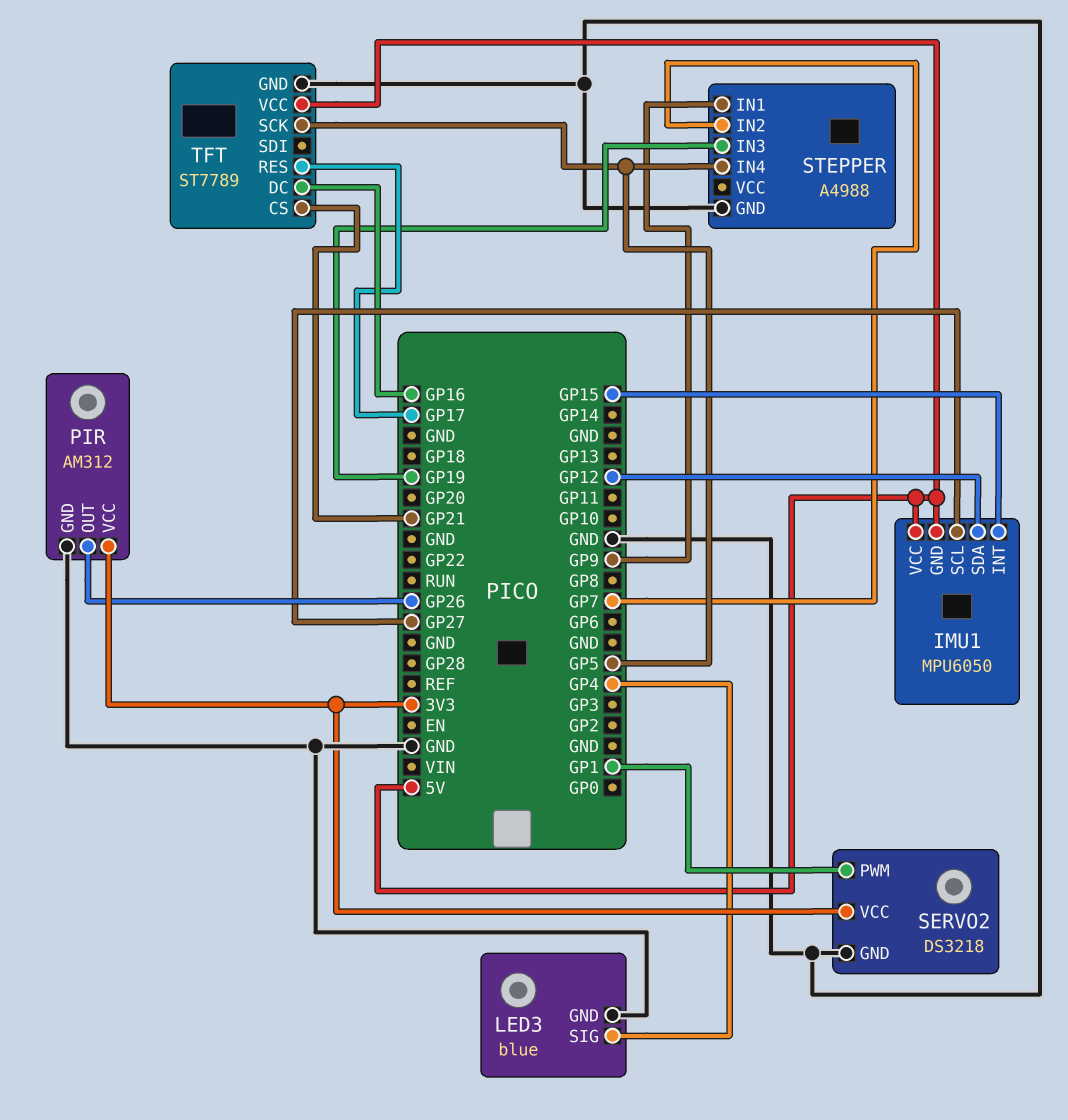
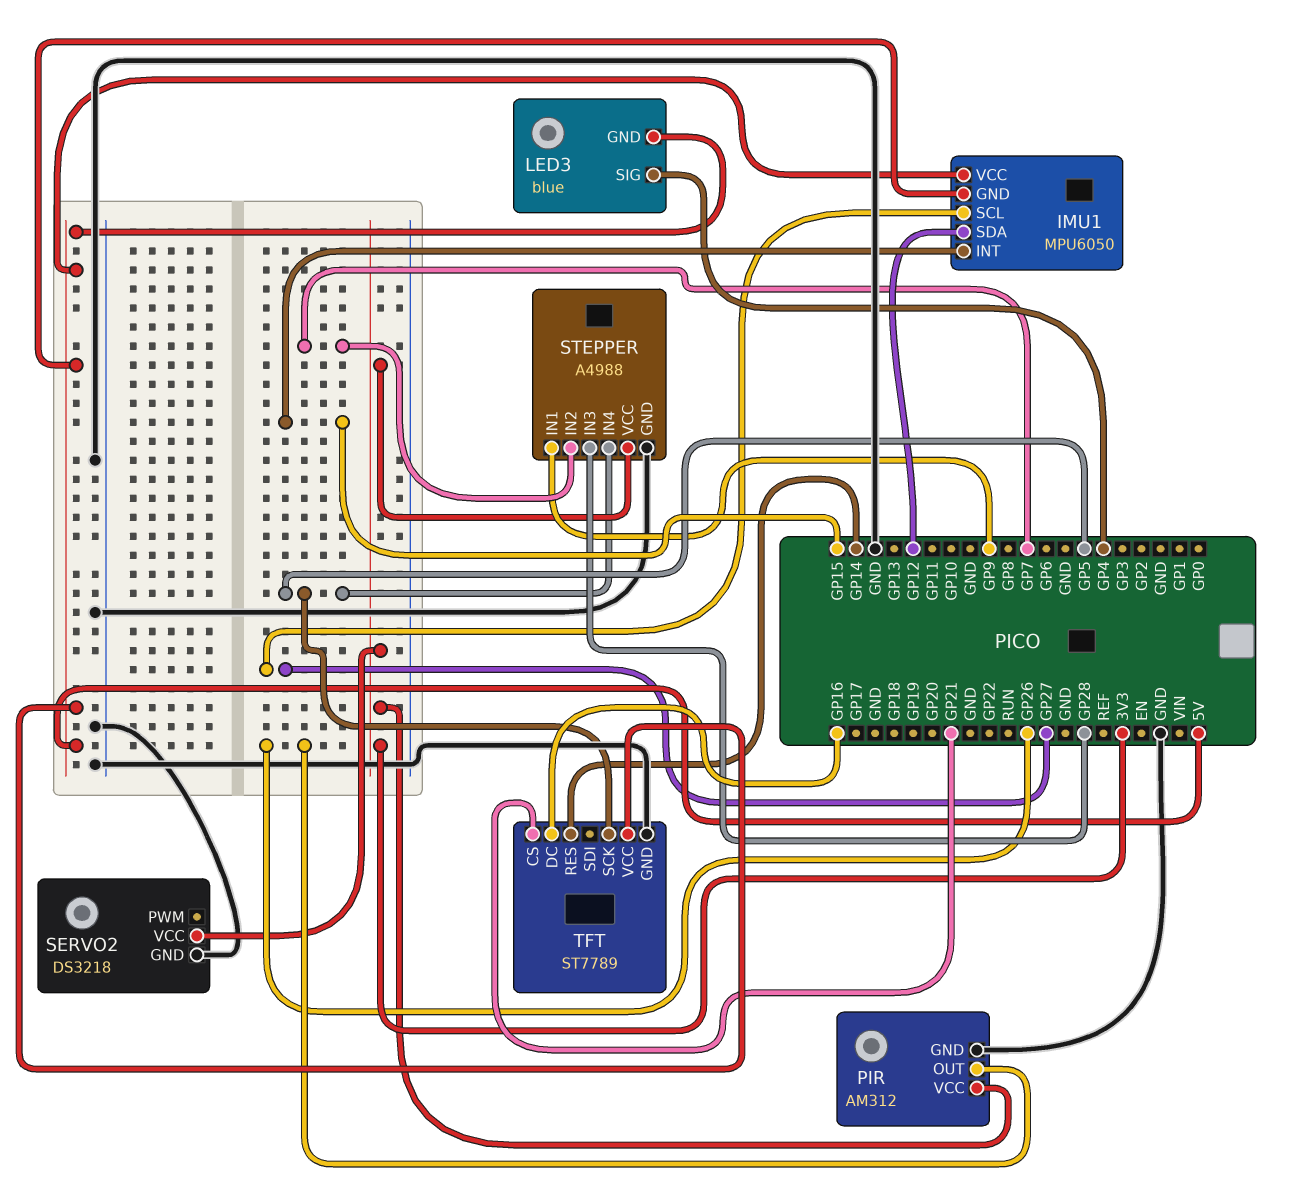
LED3 pin GND: GND -> 5V
SERVO2 pin PWM: GP1 -> none
STEPPER pin IN3: GP19 -> GP28
STEPPER pin VCC: none -> 3V3
TFT pin RES: GP17 -> GP14

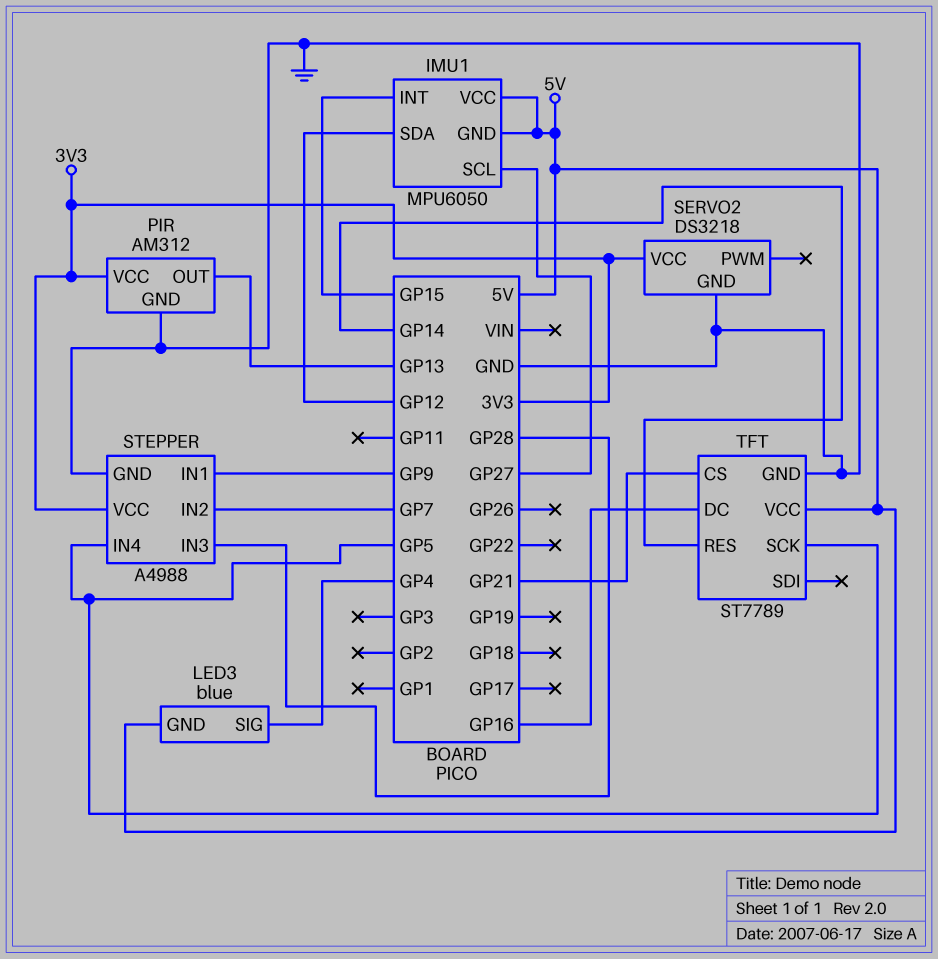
PIR pin OUT: GP26 -> GP13

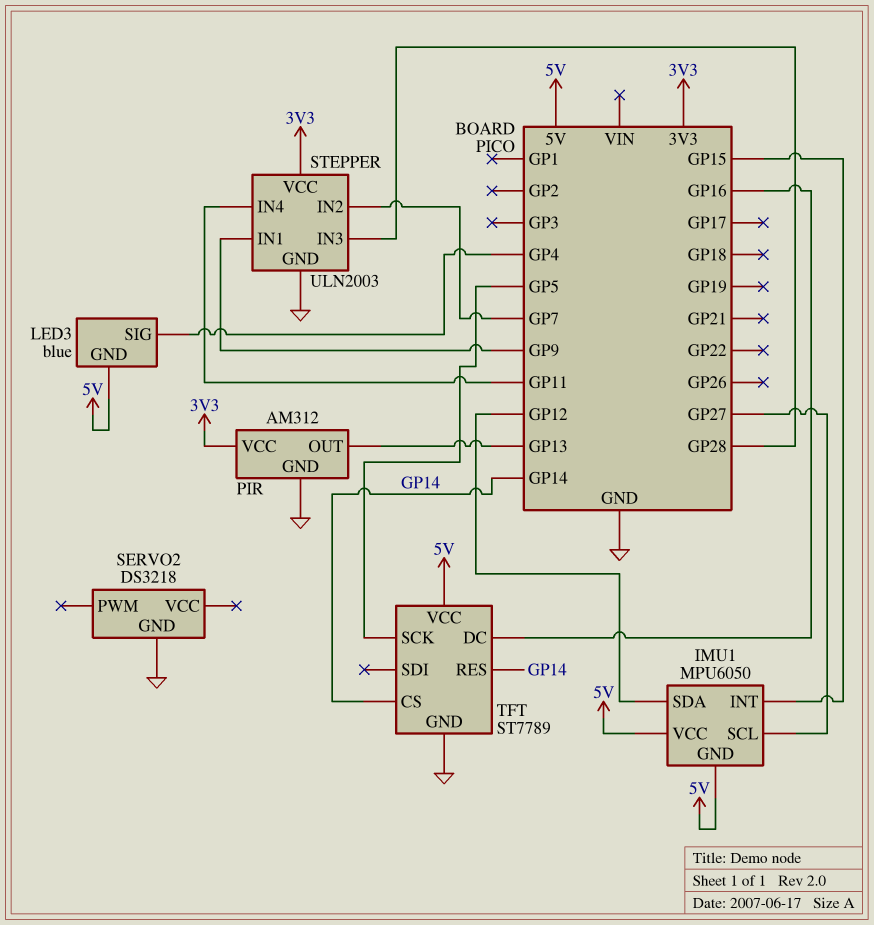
SERVO2 pin VCC: 3V3 -> none
STEPPER: A4988 -> ULN2003
STEPPER pin IN4: GP5 -> GP11
TFT pin CS: GP21 -> GP14

